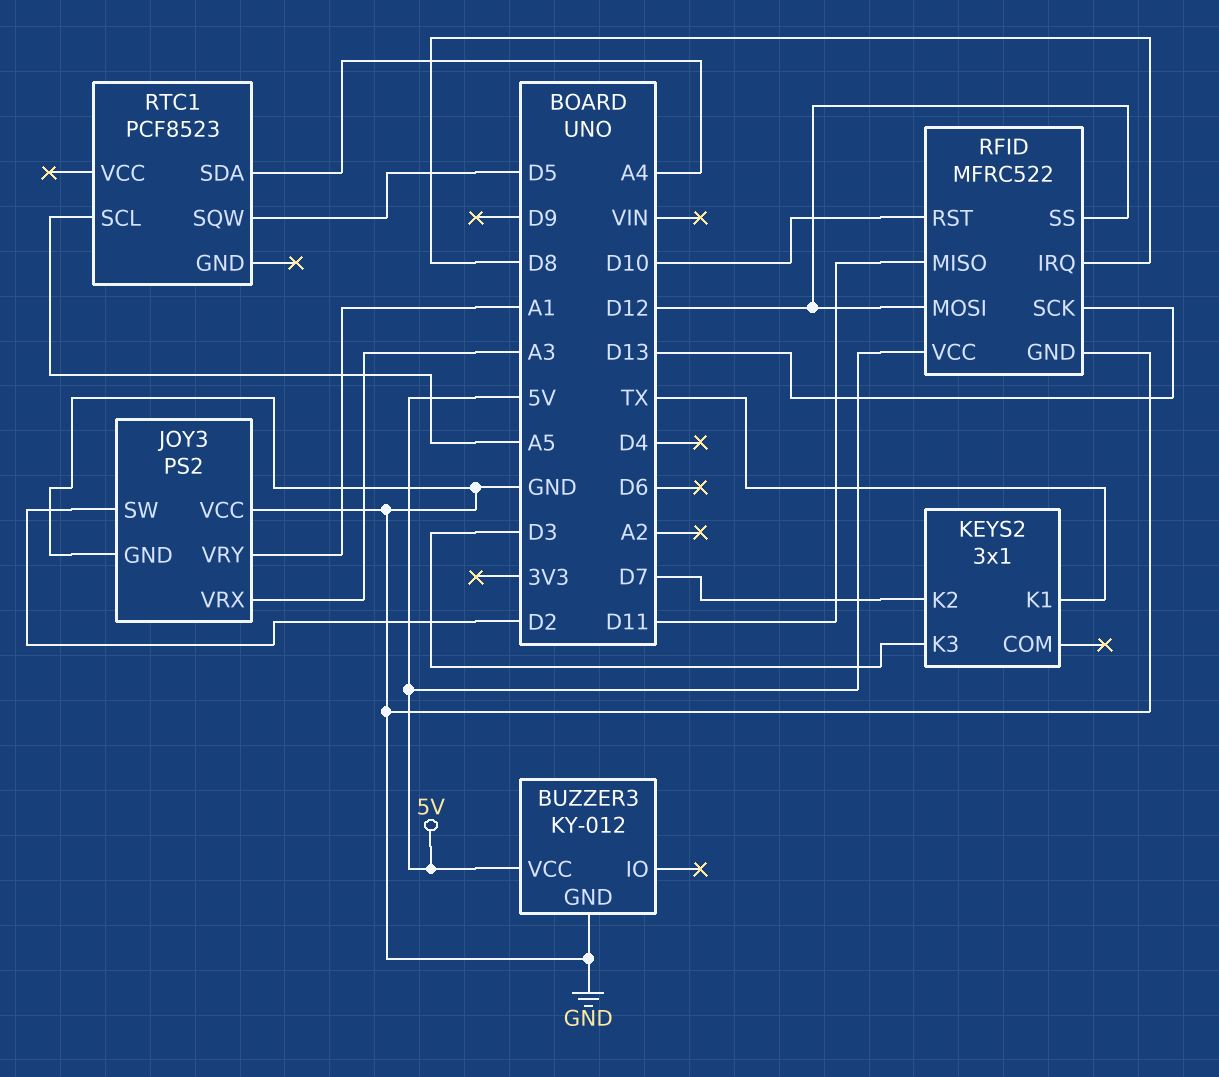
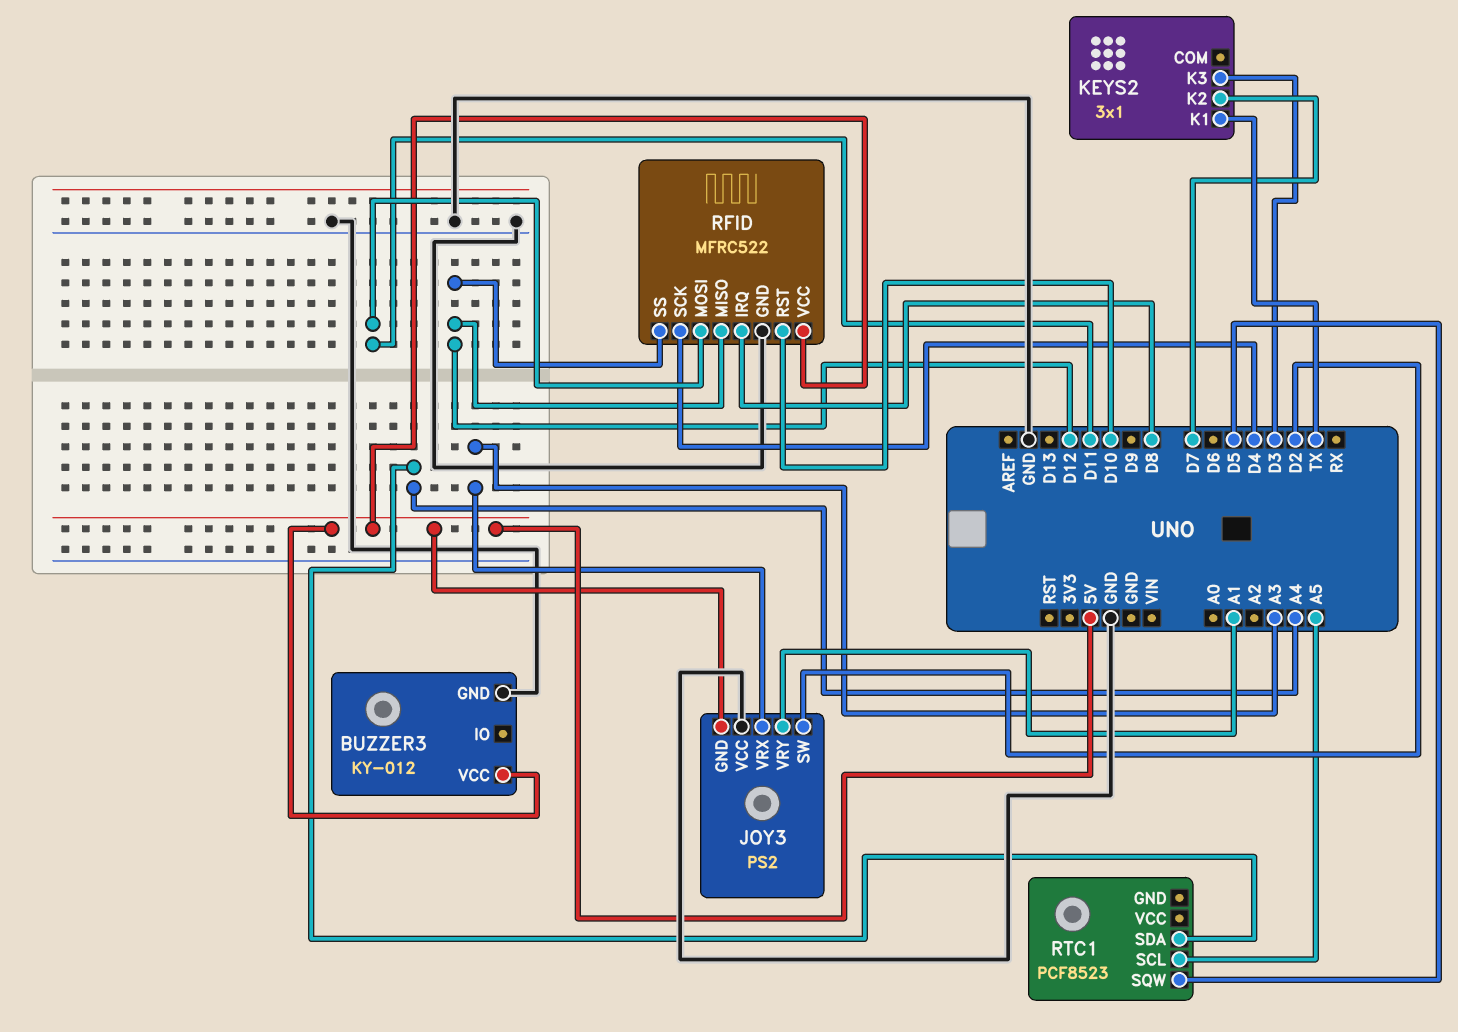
JOY3 pin GND: GND -> 5V
RFID pin MISO: D11 -> D12
RFID pin MOSI: D12 -> D11
RFID pin SCK: D13 -> D4

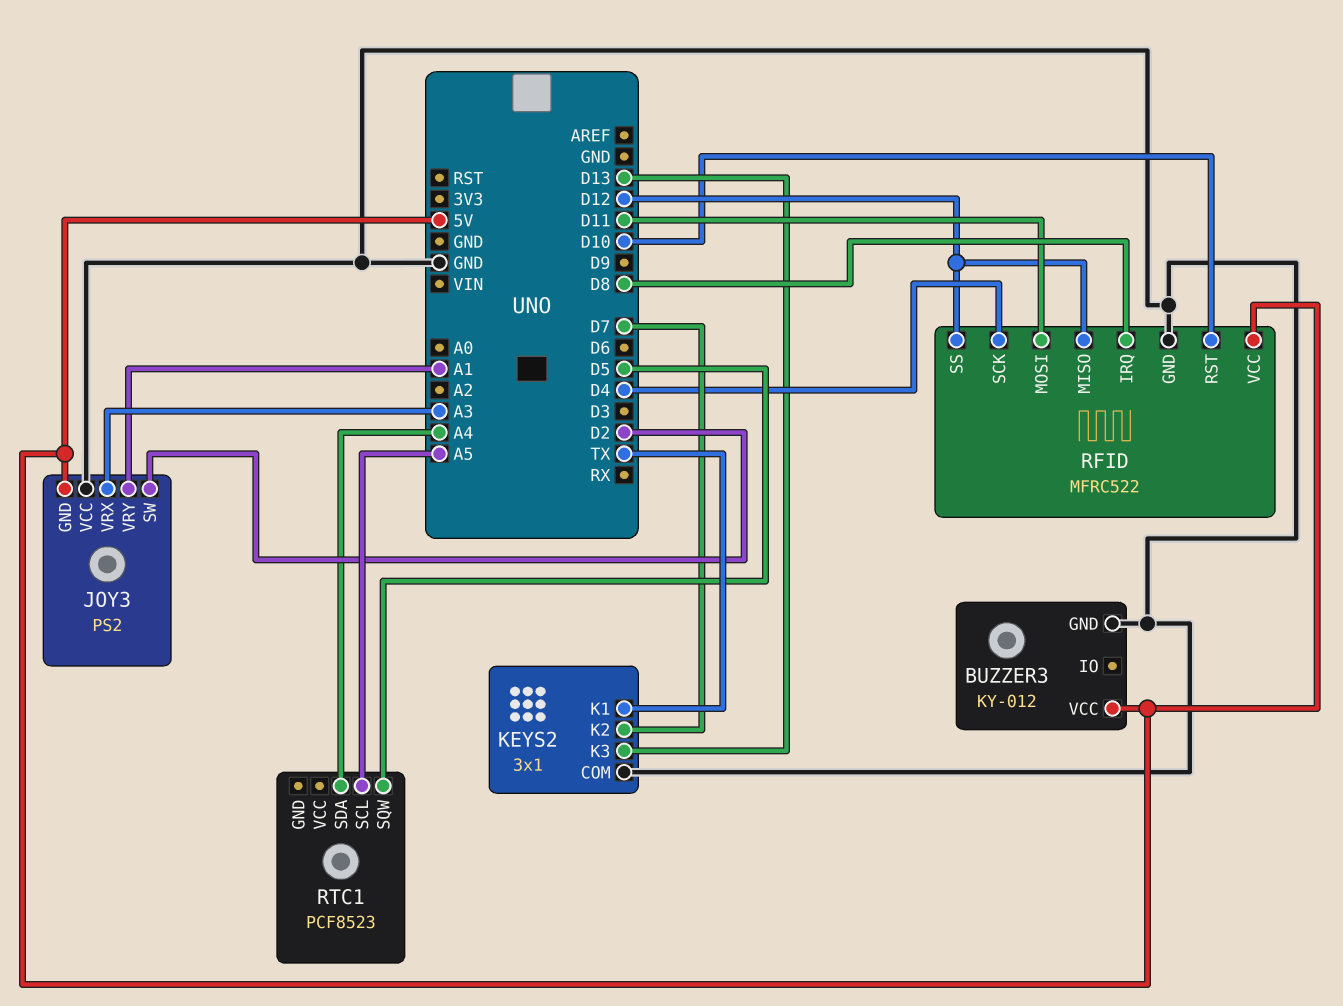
KEYS2 pin COM: none -> GND
KEYS2 pin K3: D3 -> D13

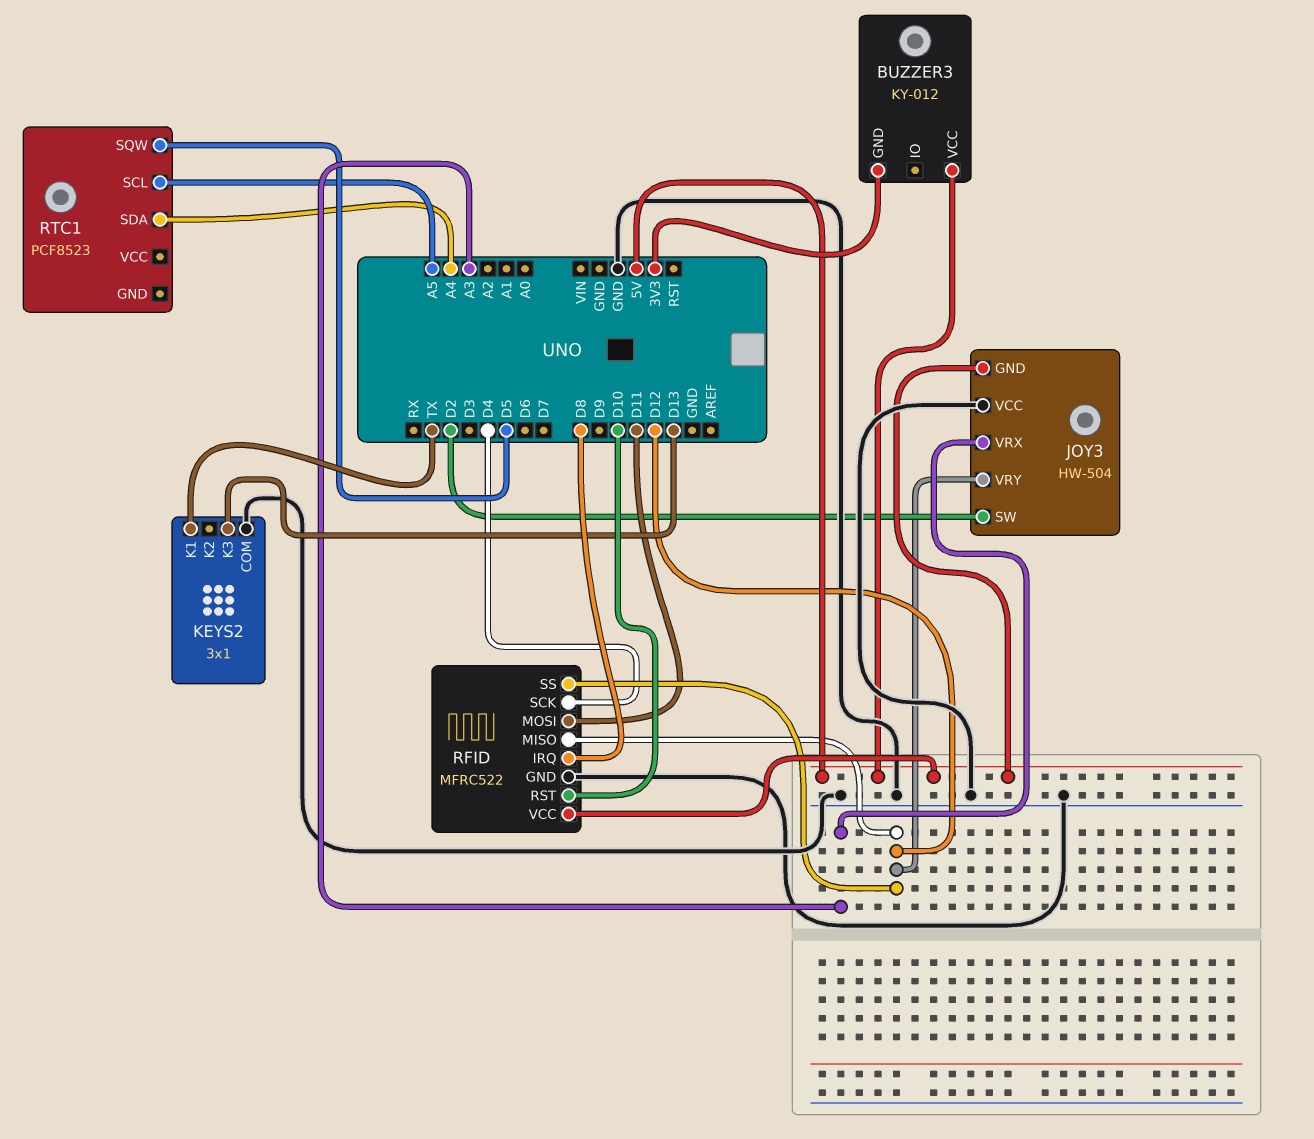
BUZZER3 pin GND: GND -> 3V3
JOY3: PS2 -> HW-504
JOY3 pin VRY: A1 -> D12
KEYS2 pin K2: D7 -> none

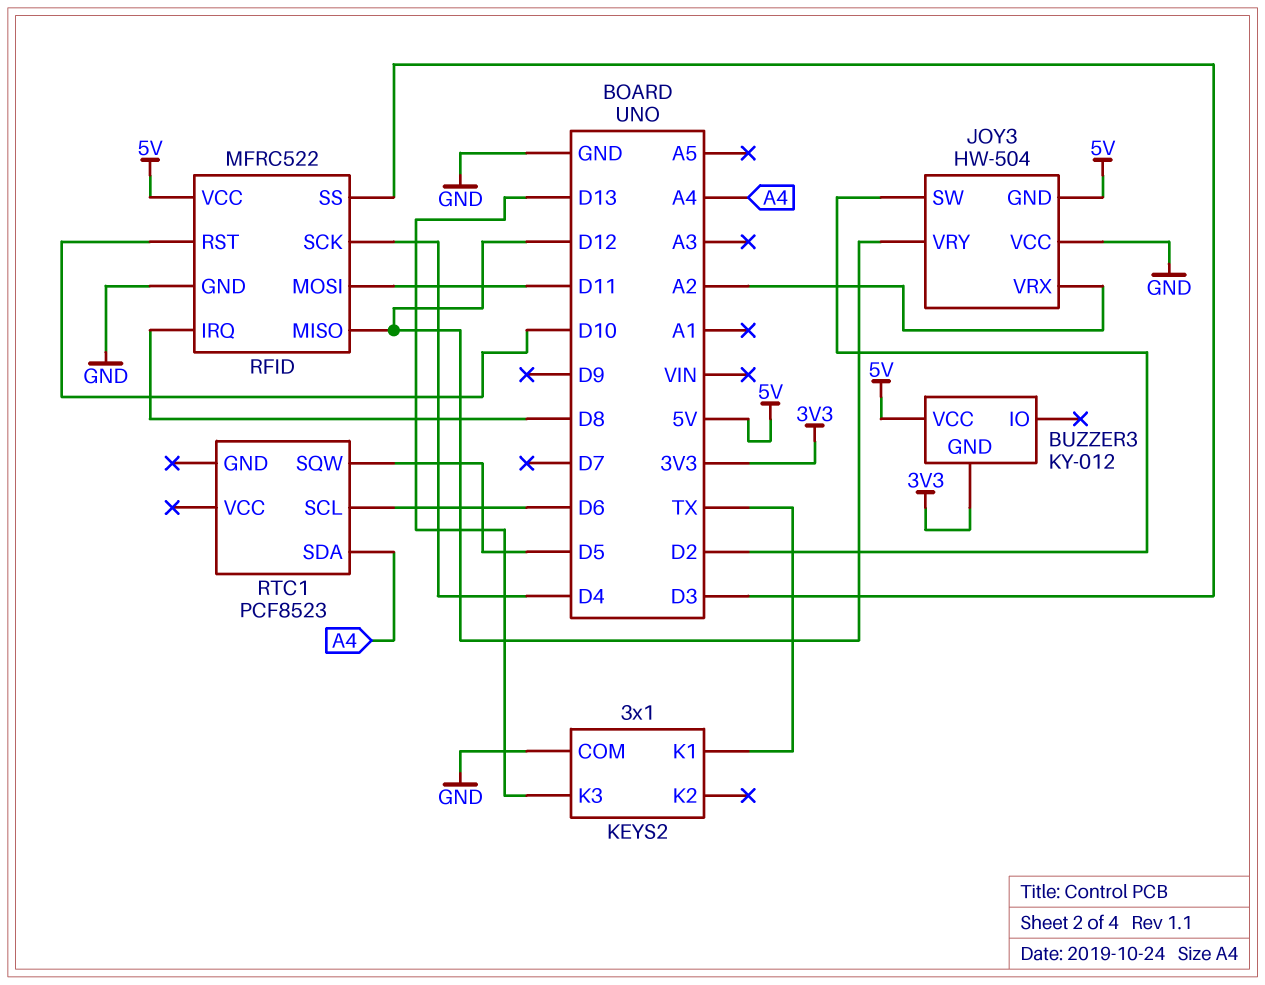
JOY3 pin VRX: A3 -> A2
RFID pin SS: D12 -> D3
RTC1 pin SCL: A5 -> D6

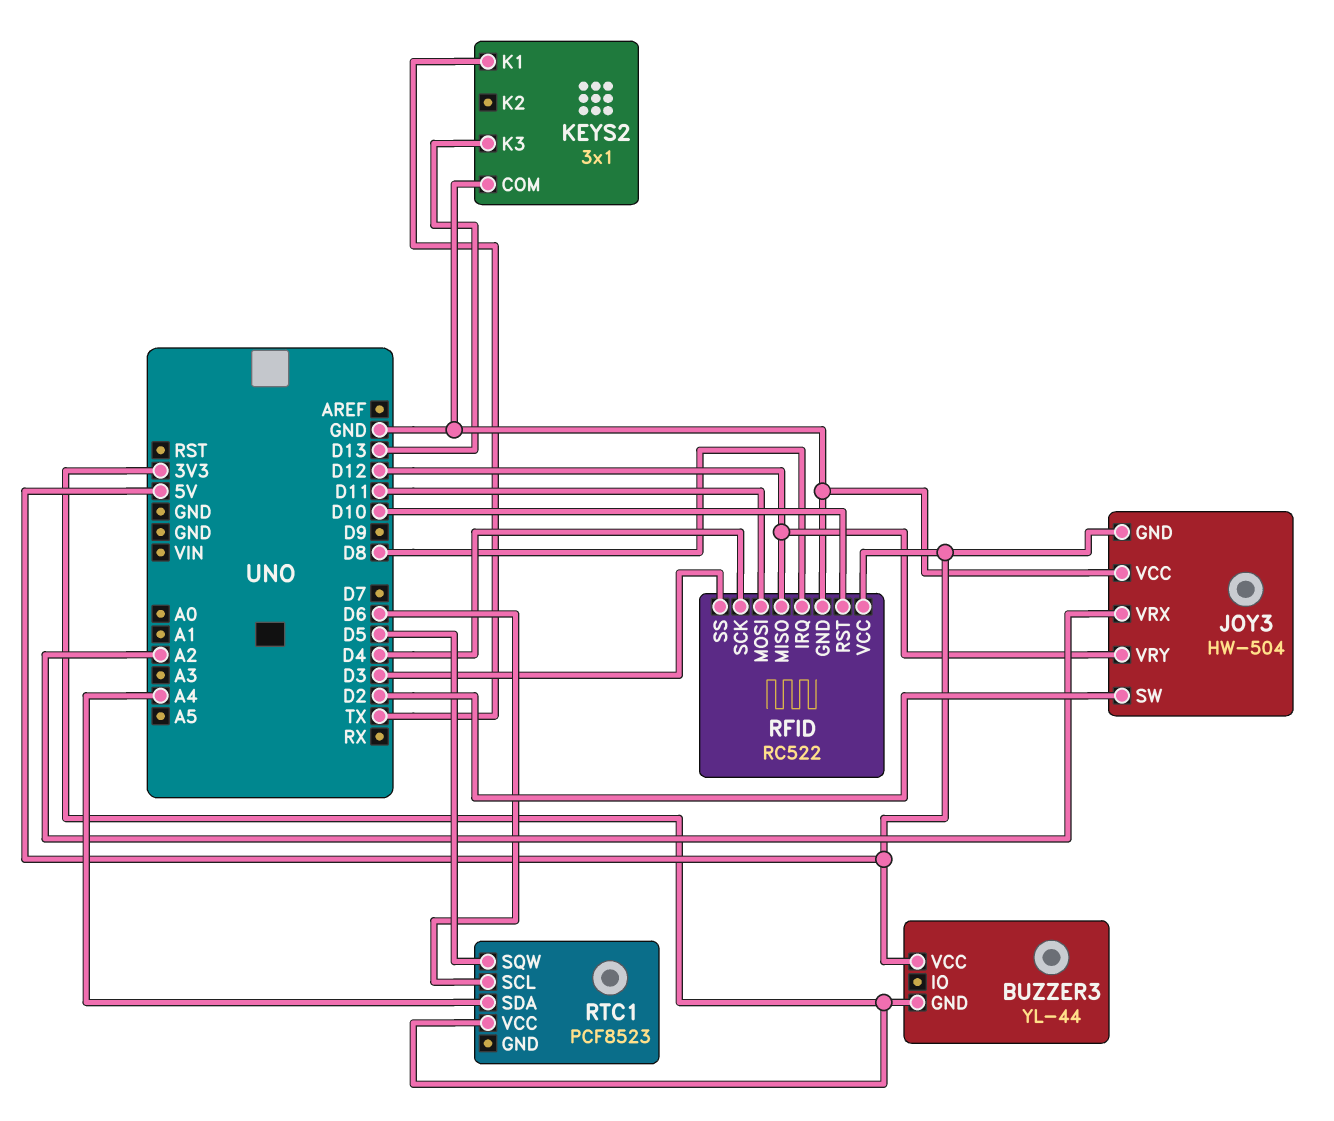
BUZZER3: KY-012 -> YL-44
RFID: MFRC522 -> RC522
RTC1 pin VCC: none -> 3V3

